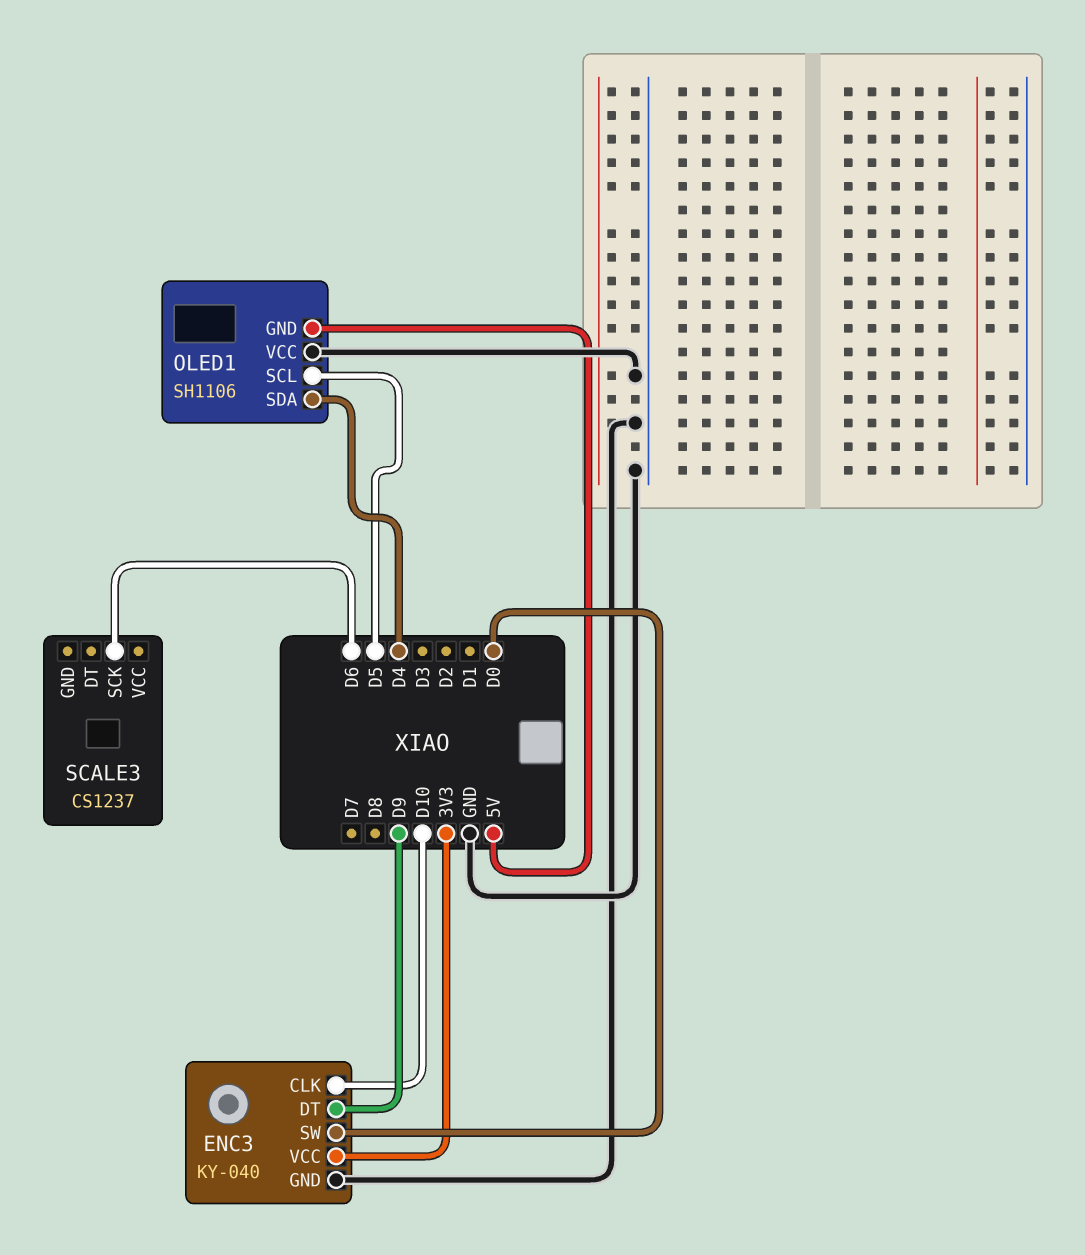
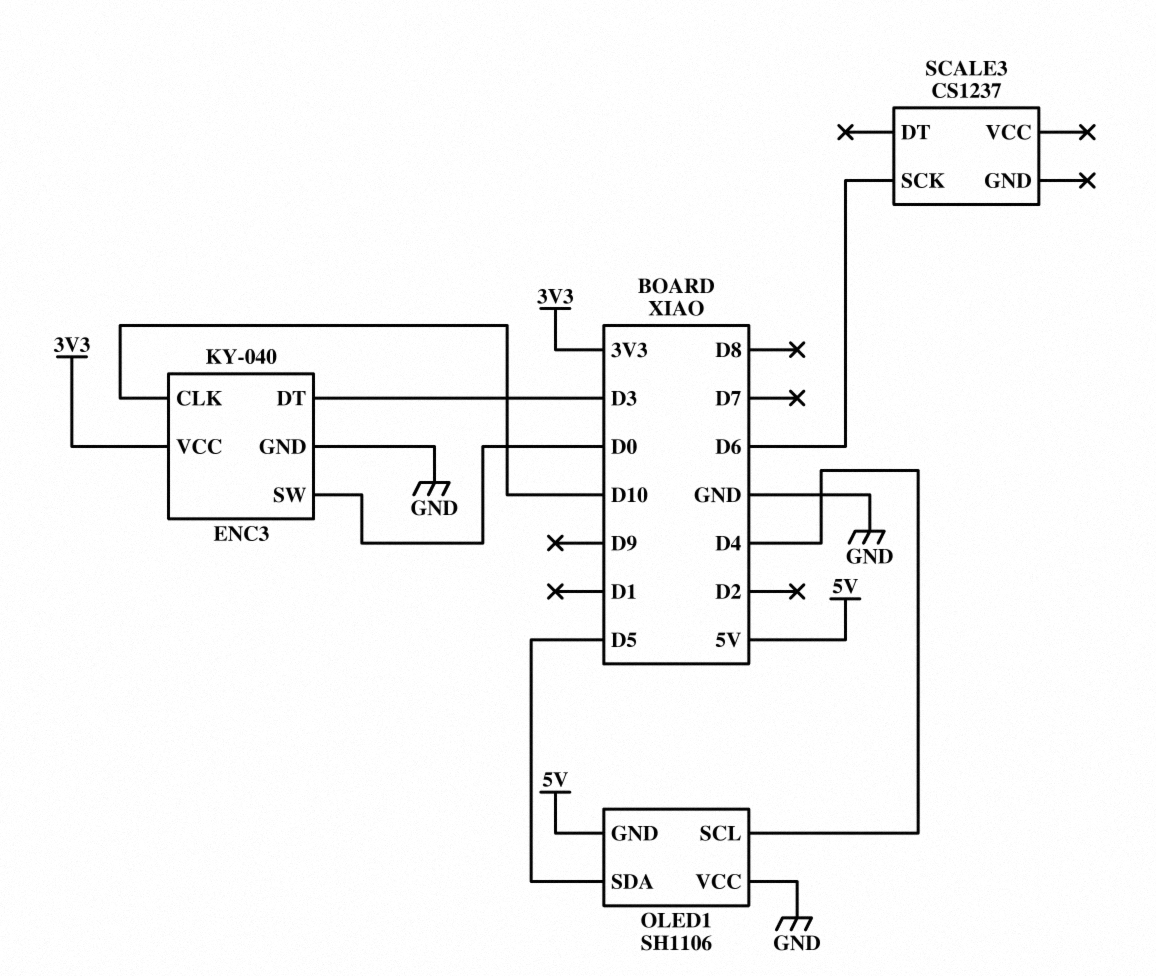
ENC3 pin DT: D9 -> D3
OLED1 pin SCL: D5 -> D4
OLED1 pin SDA: D4 -> D5

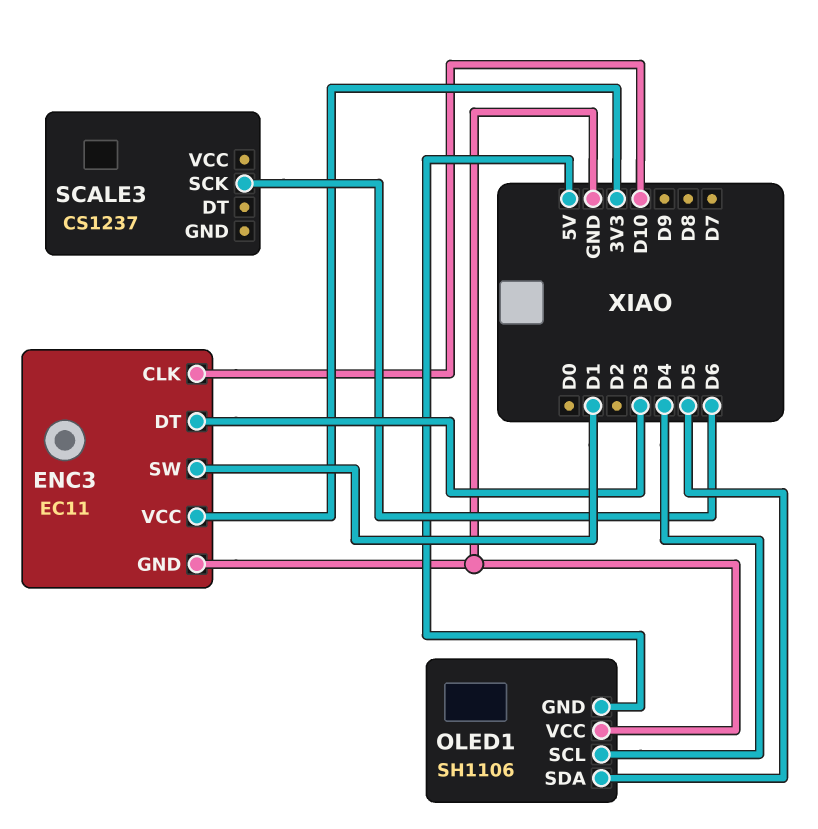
ENC3: KY-040 -> EC11
ENC3 pin SW: D0 -> D1

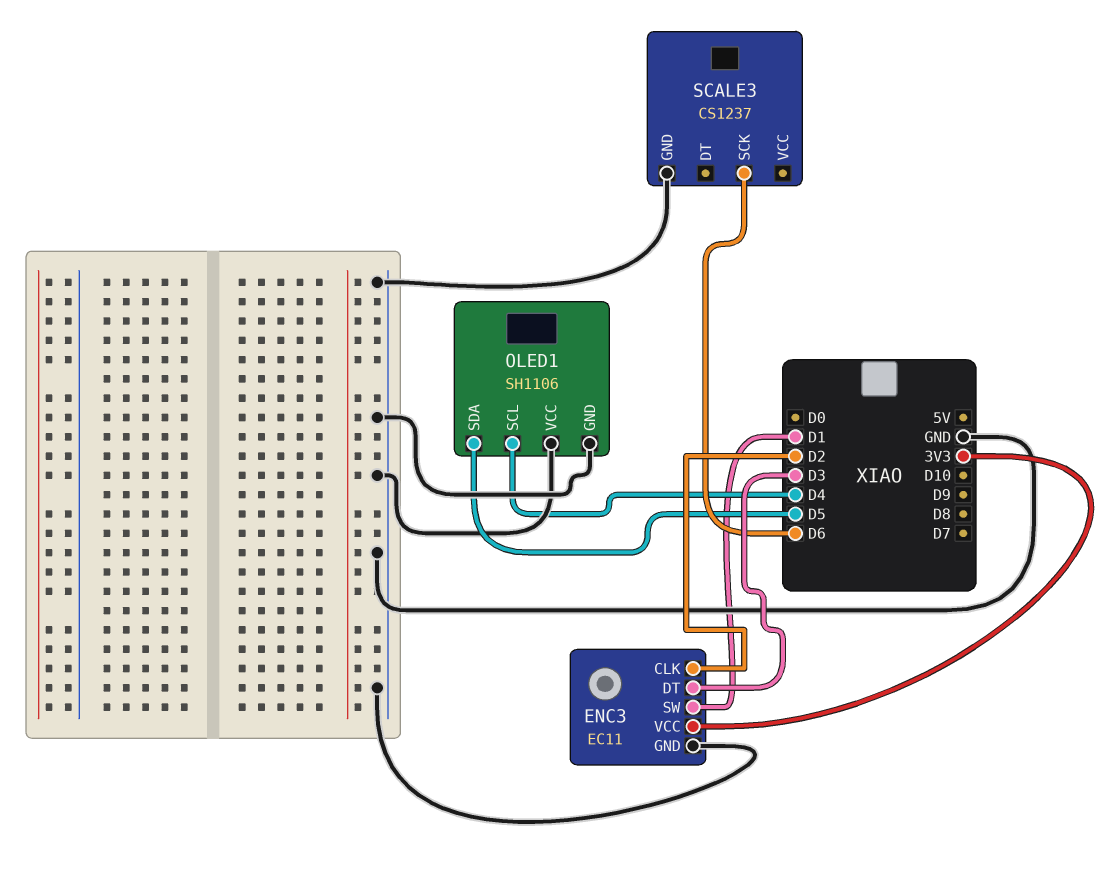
ENC3 pin CLK: D10 -> D2
OLED1 pin GND: 5V -> GND
SCALE3 pin GND: none -> GND

